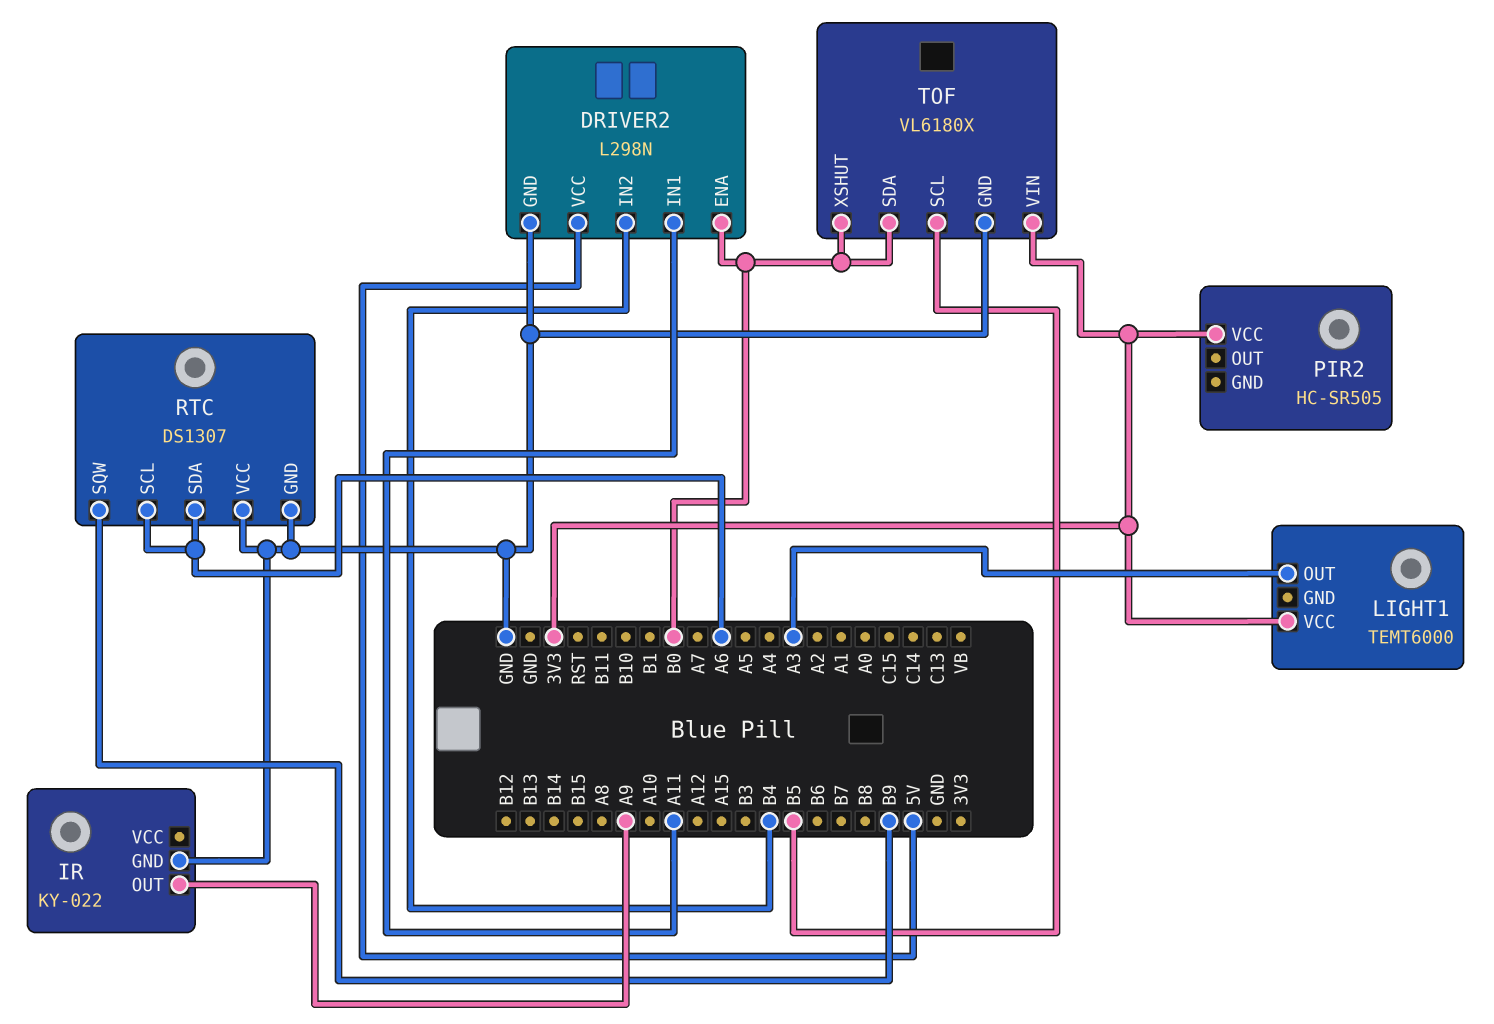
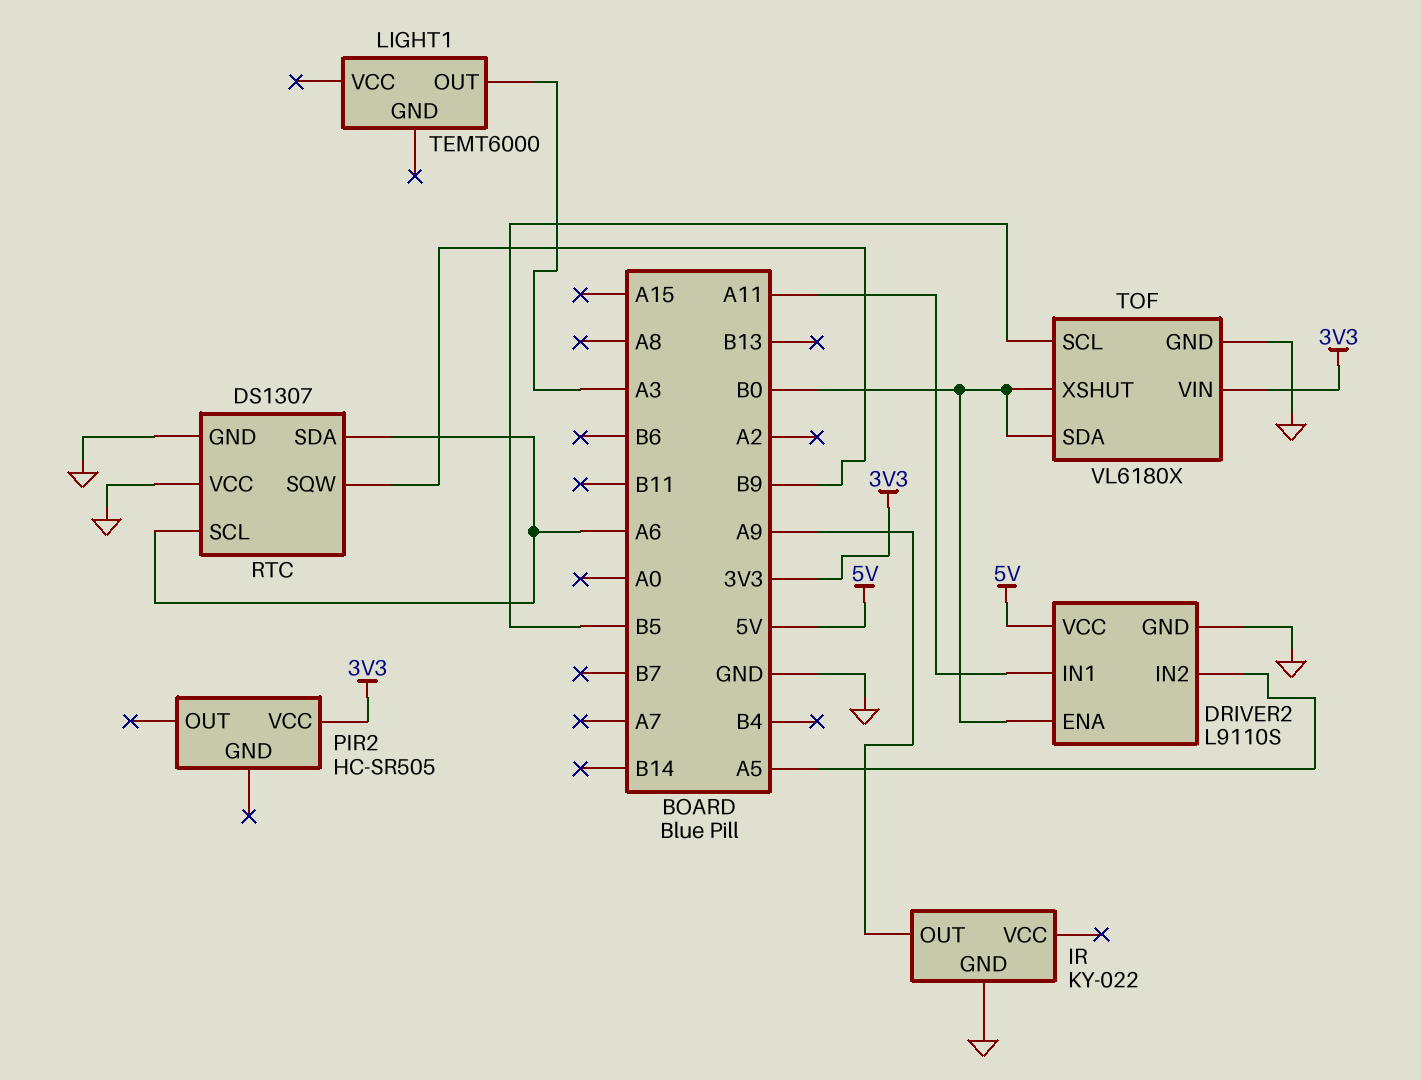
DRIVER2: L298N -> L9110S
DRIVER2 pin IN2: B4 -> A5
LIGHT1 pin VCC: 3V3 -> none

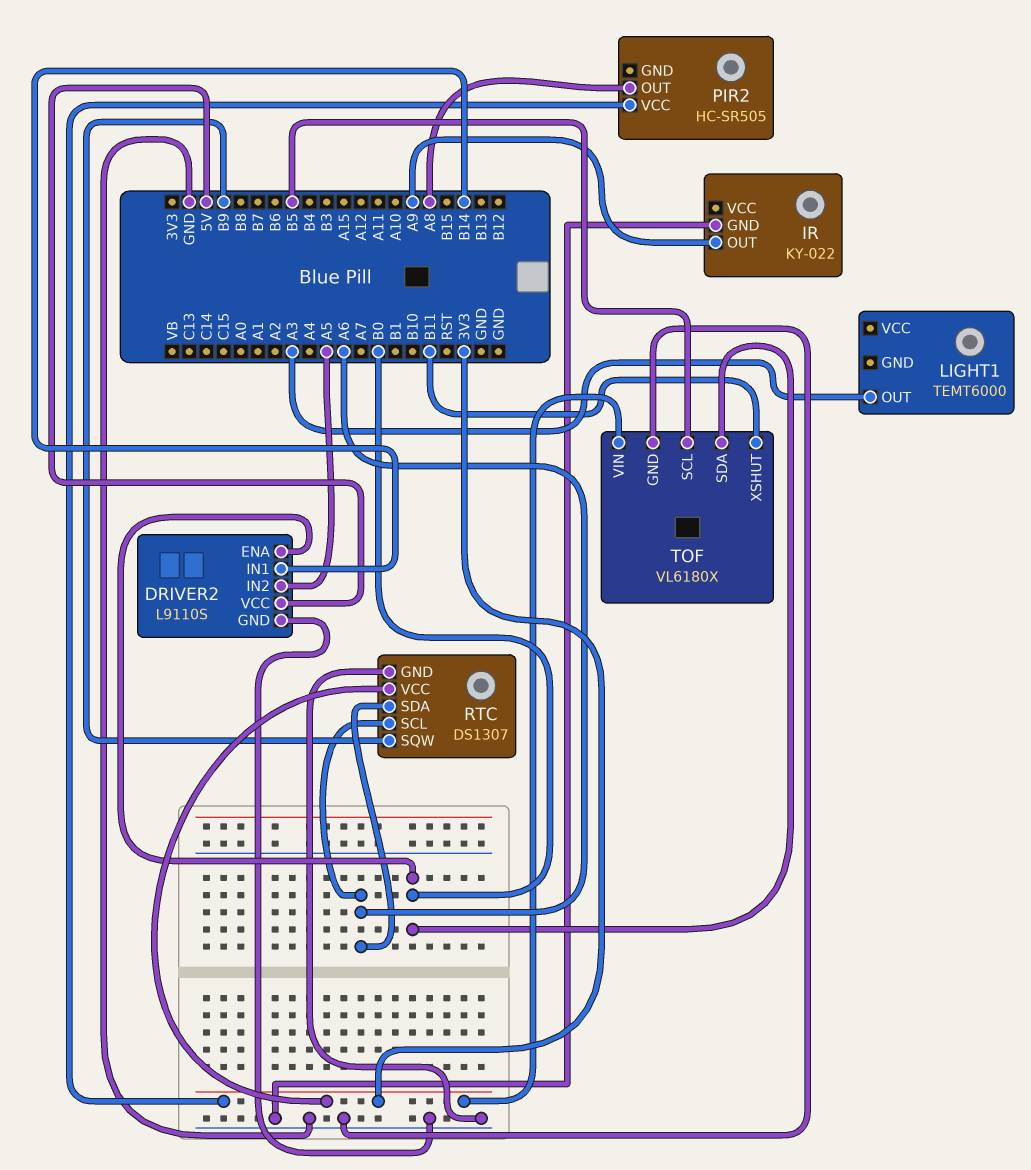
DRIVER2 pin IN1: A11 -> B14
PIR2 pin OUT: none -> A8
RTC pin VCC: GND -> 3V3
TOF pin XSHUT: B0 -> B11

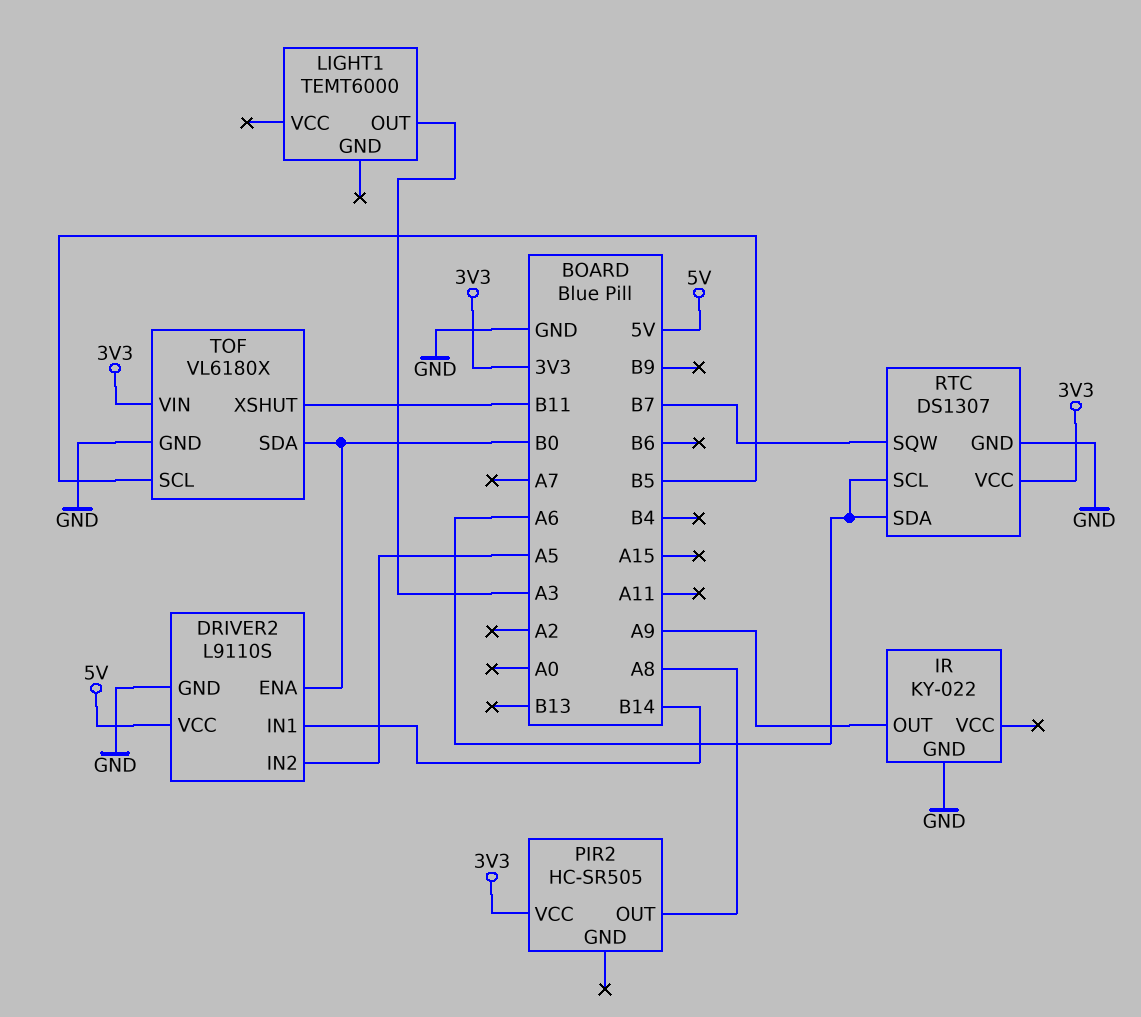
RTC pin SQW: B9 -> B7

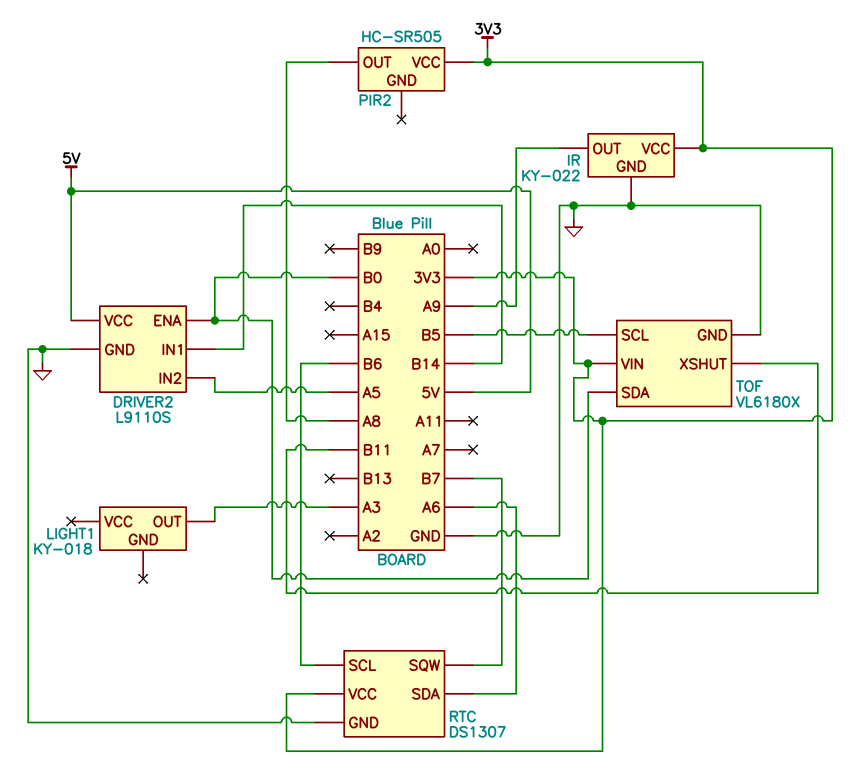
IR pin VCC: none -> 3V3
LIGHT1: TEMT6000 -> KY-018
RTC pin SCL: A6 -> B6

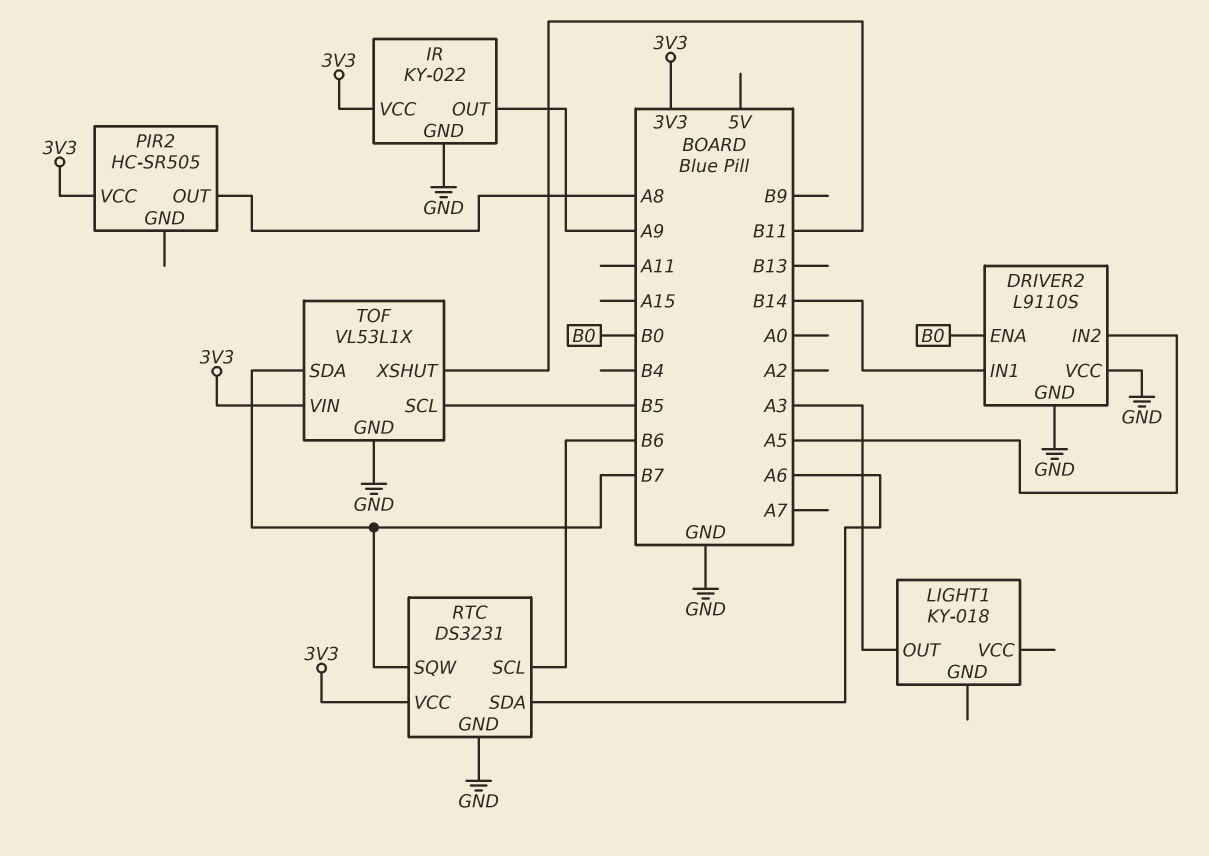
DRIVER2 pin VCC: 5V -> GND
RTC: DS1307 -> DS3231
TOF: VL6180X -> VL53L1X
TOF pin SDA: B0 -> B7

